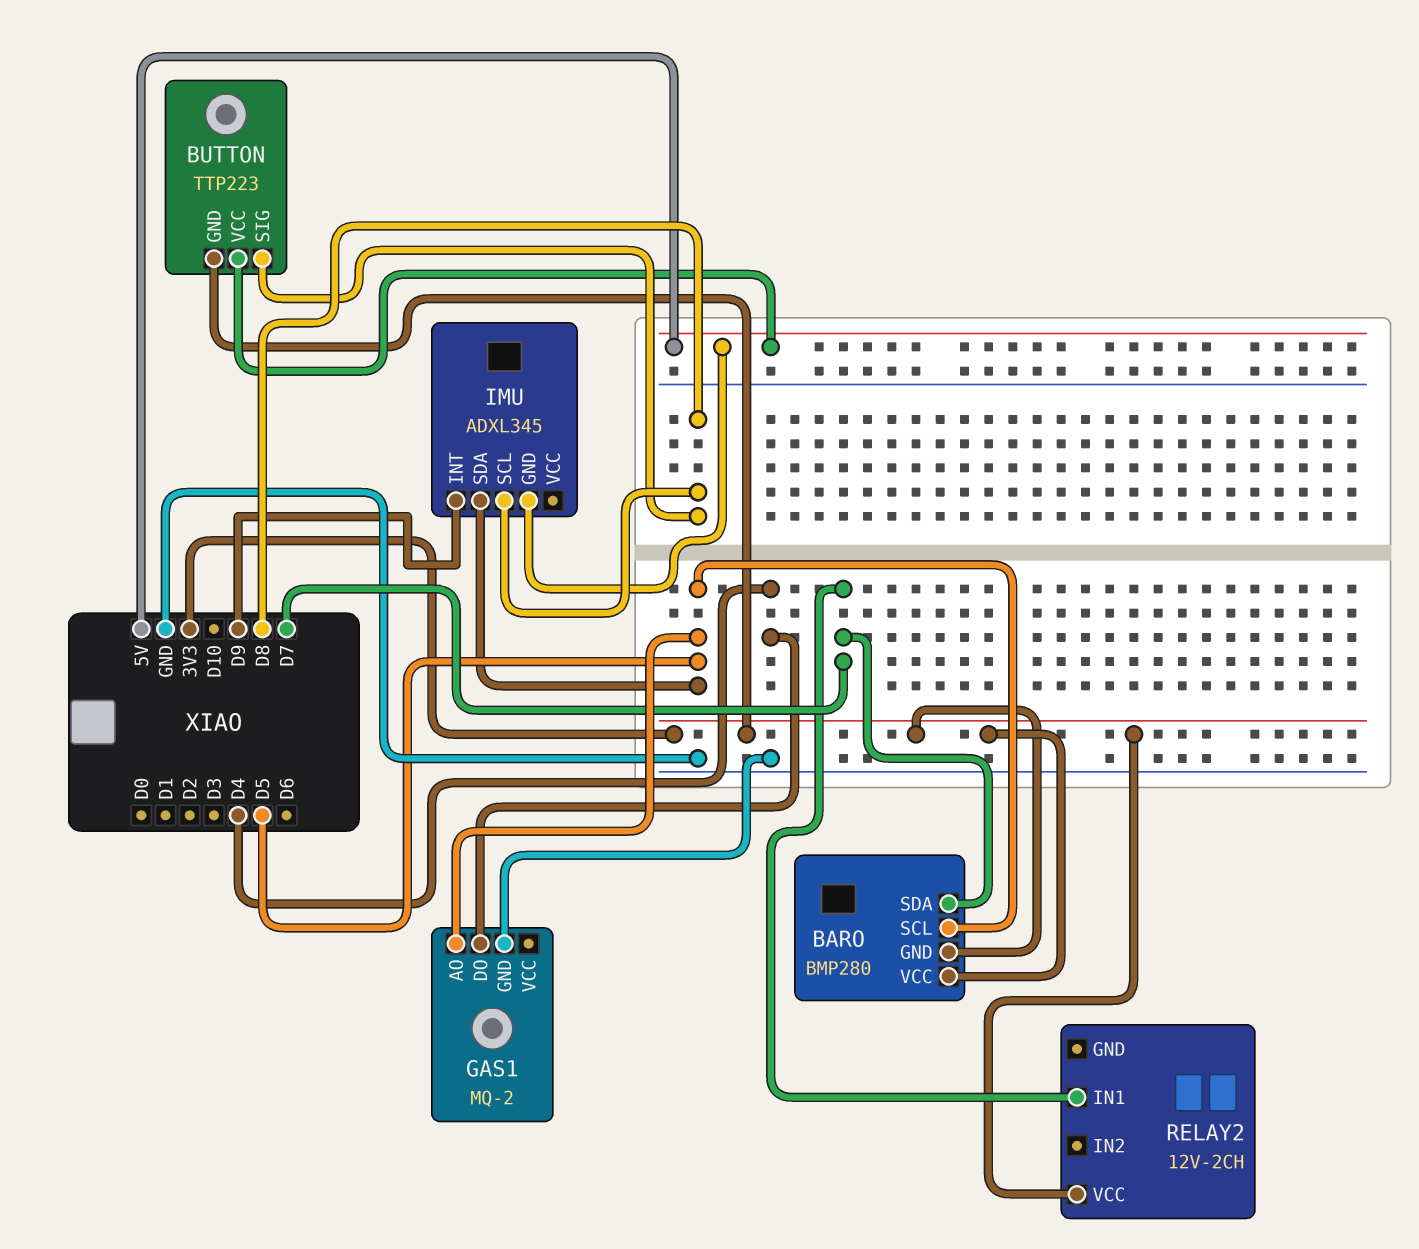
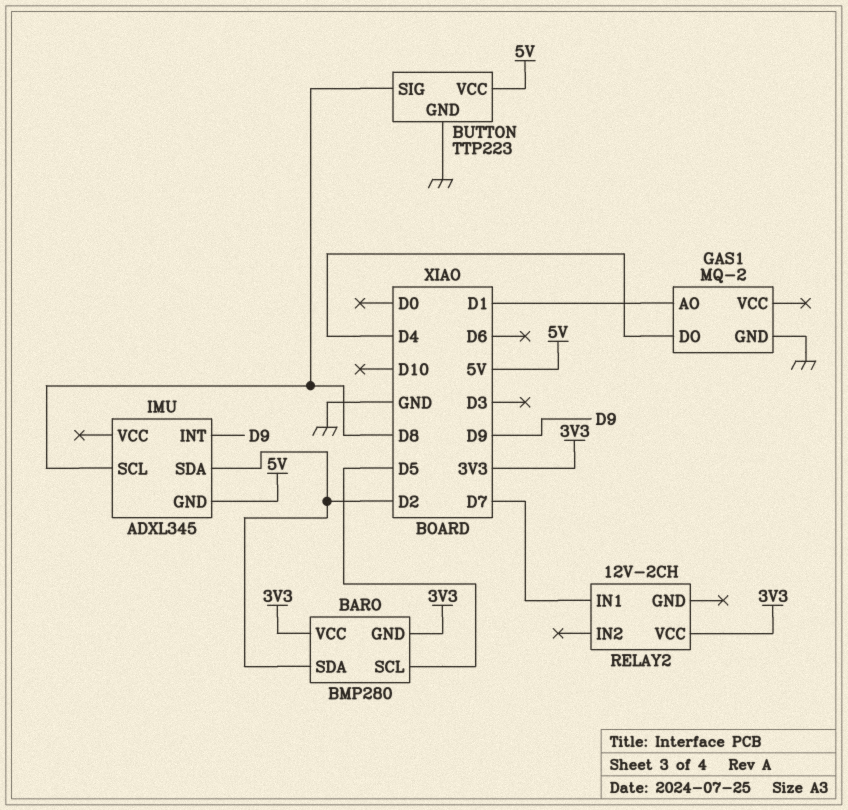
BARO pin SDA: D7 -> D2
BUTTON pin GND: 3V3 -> GND
GAS1 pin AO: D5 -> D1
IMU pin SDA: D5 -> D2

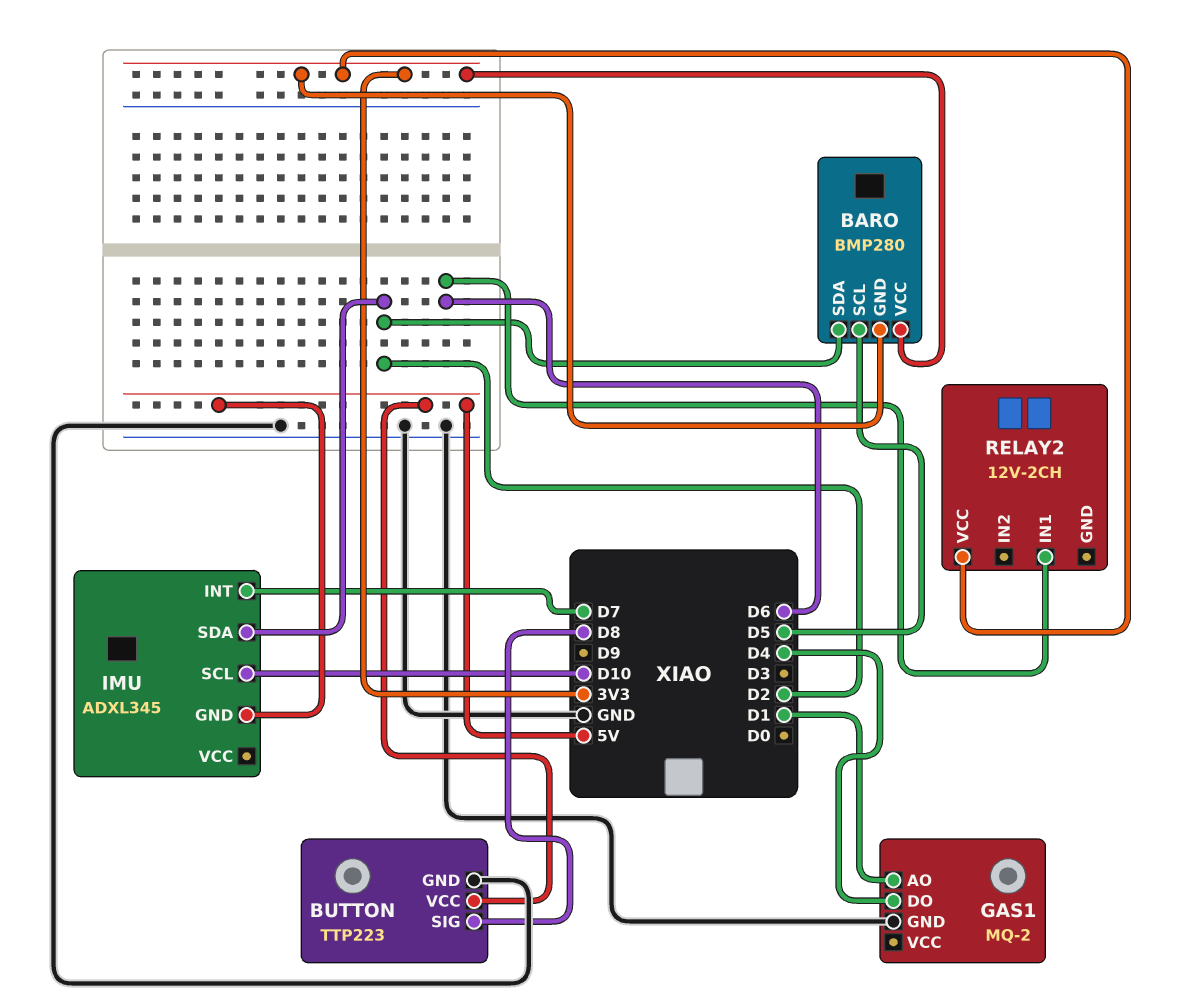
IMU pin INT: D9 -> D7
IMU pin SCL: D8 -> D10
RELAY2 pin IN1: D7 -> D6

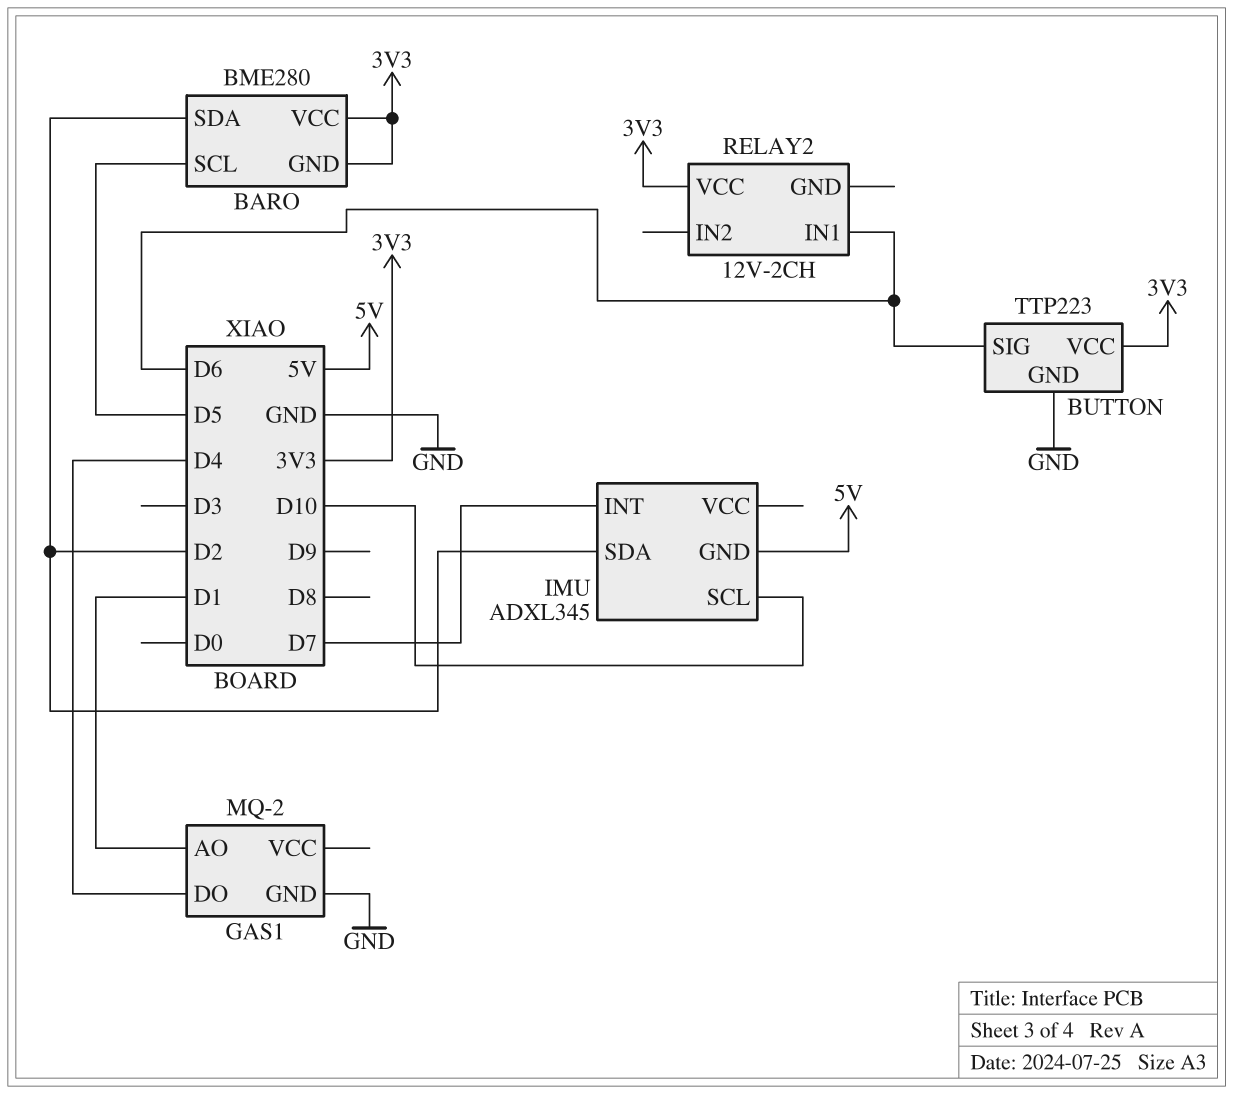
BARO: BMP280 -> BME280
BUTTON pin SIG: D8 -> D6
BUTTON pin VCC: 5V -> 3V3

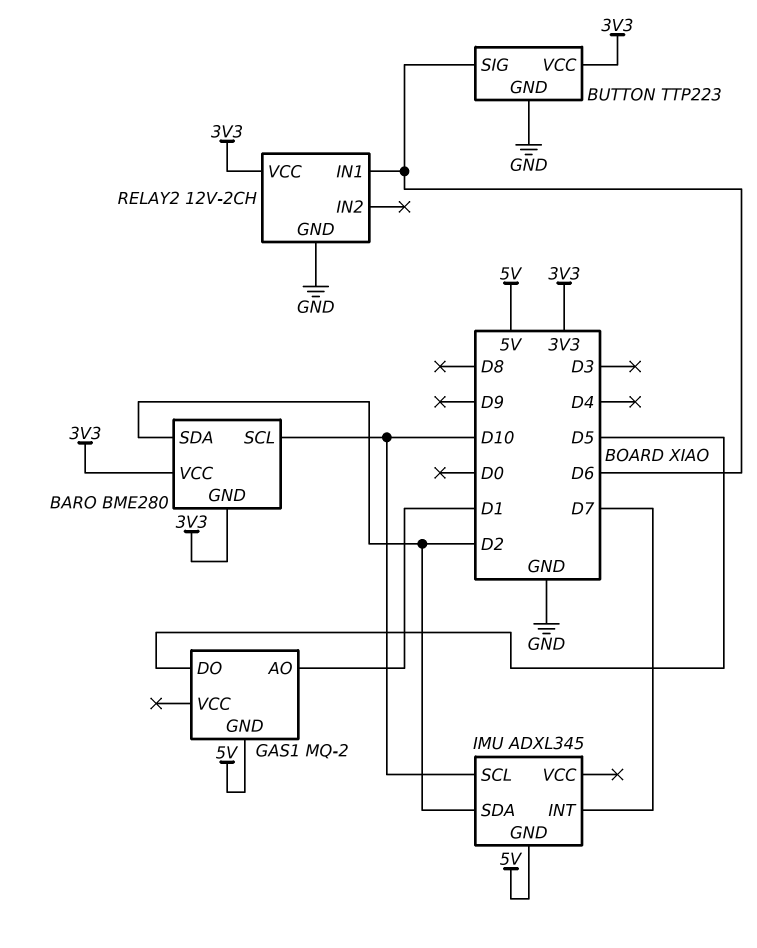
BARO pin SCL: D5 -> D10
GAS1 pin DO: D4 -> D5
GAS1 pin GND: GND -> 5V
RELAY2 pin GND: none -> GND

